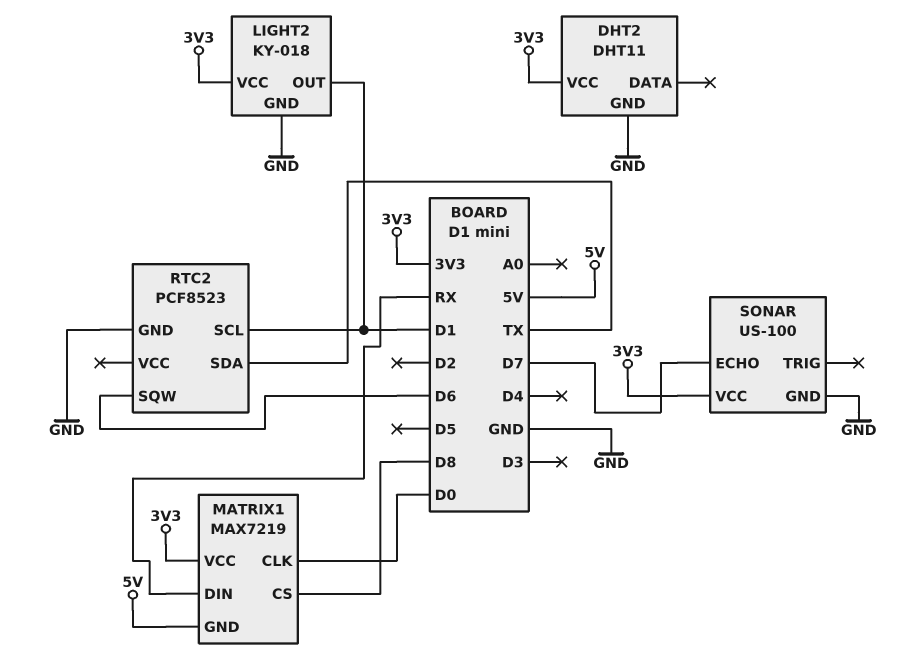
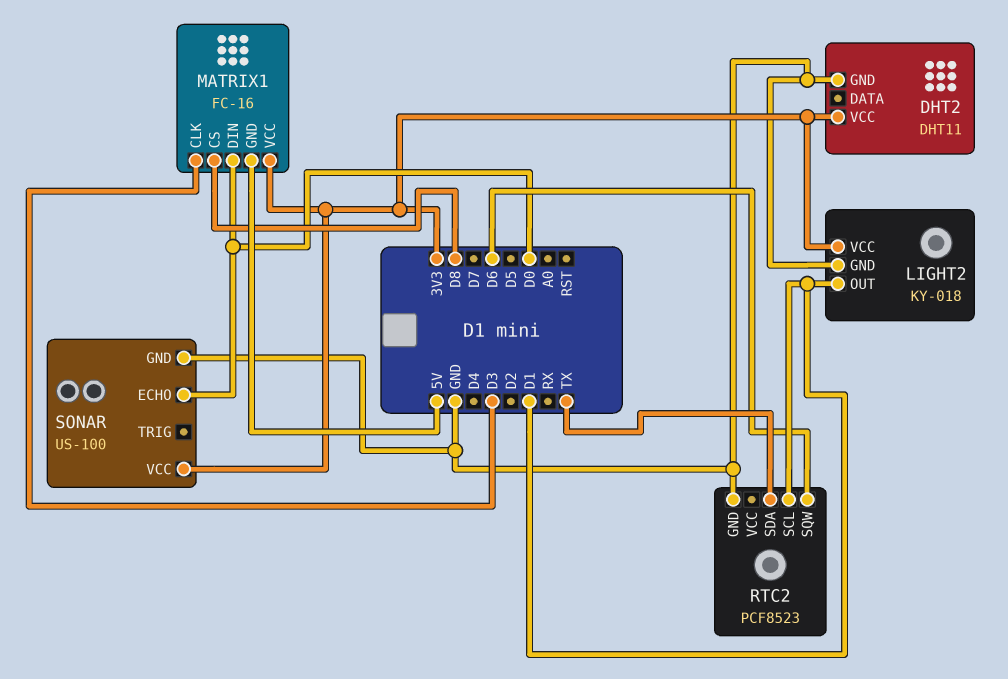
MATRIX1: MAX7219 -> FC-16
MATRIX1 pin CLK: D0 -> D3
MATRIX1 pin DIN: RX -> D0
SONAR pin ECHO: D7 -> D0

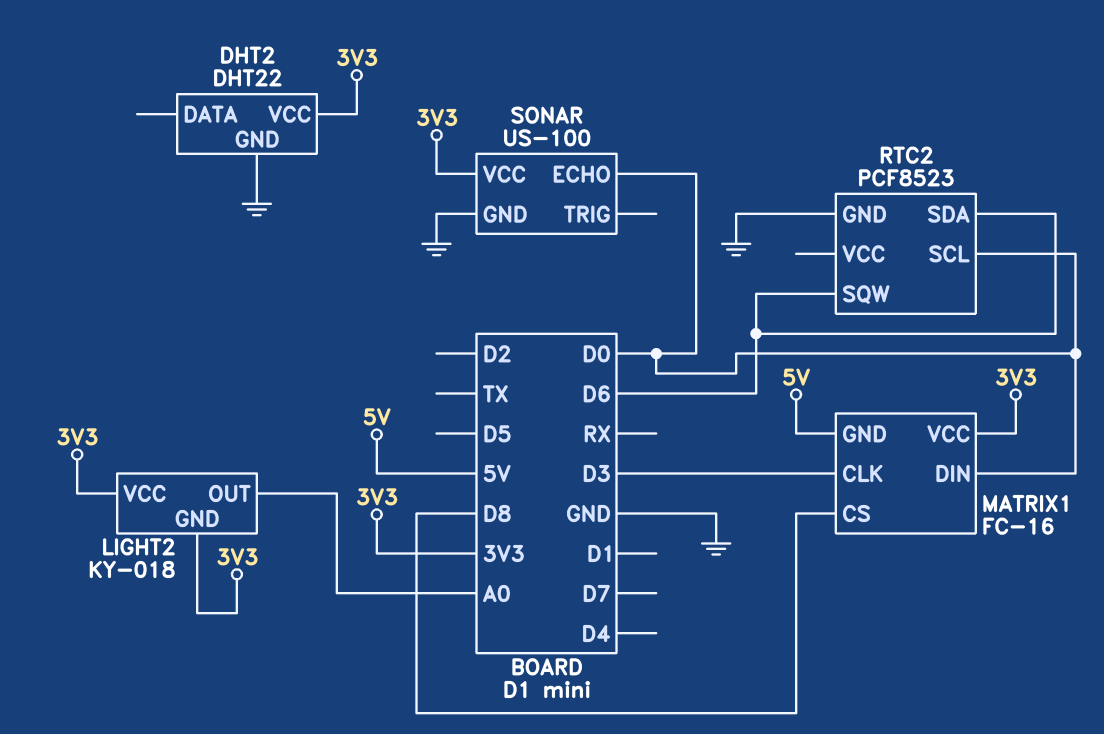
DHT2: DHT11 -> DHT22
LIGHT2 pin GND: GND -> 3V3
LIGHT2 pin OUT: D1 -> A0
RTC2 pin SCL: D1 -> D0
RTC2 pin SDA: TX -> D6

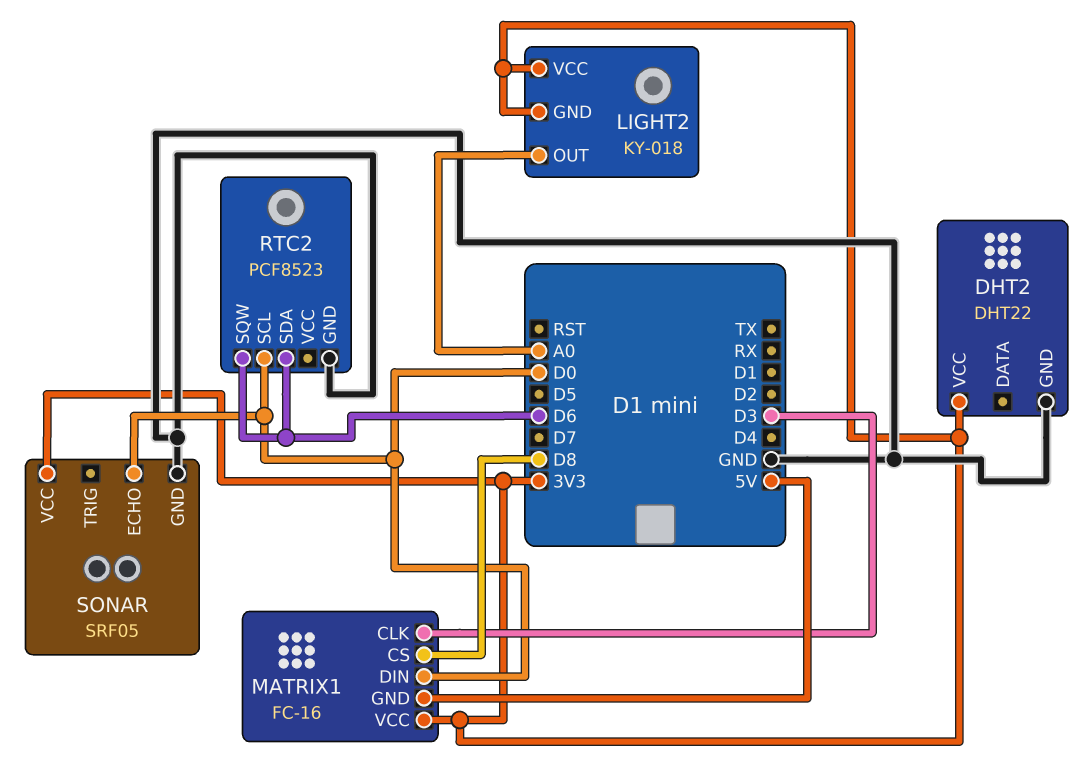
SONAR: US-100 -> SRF05

